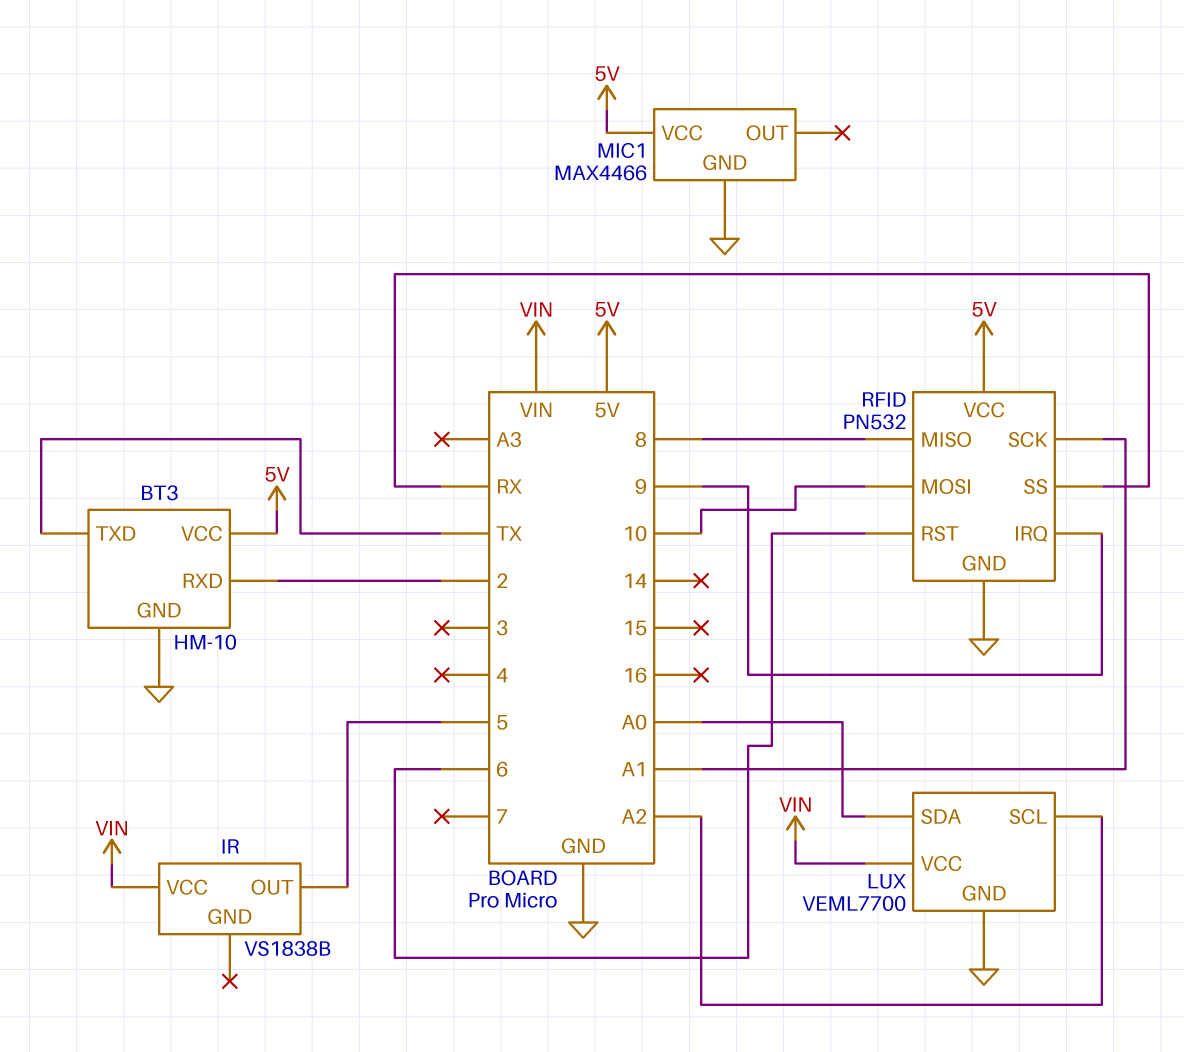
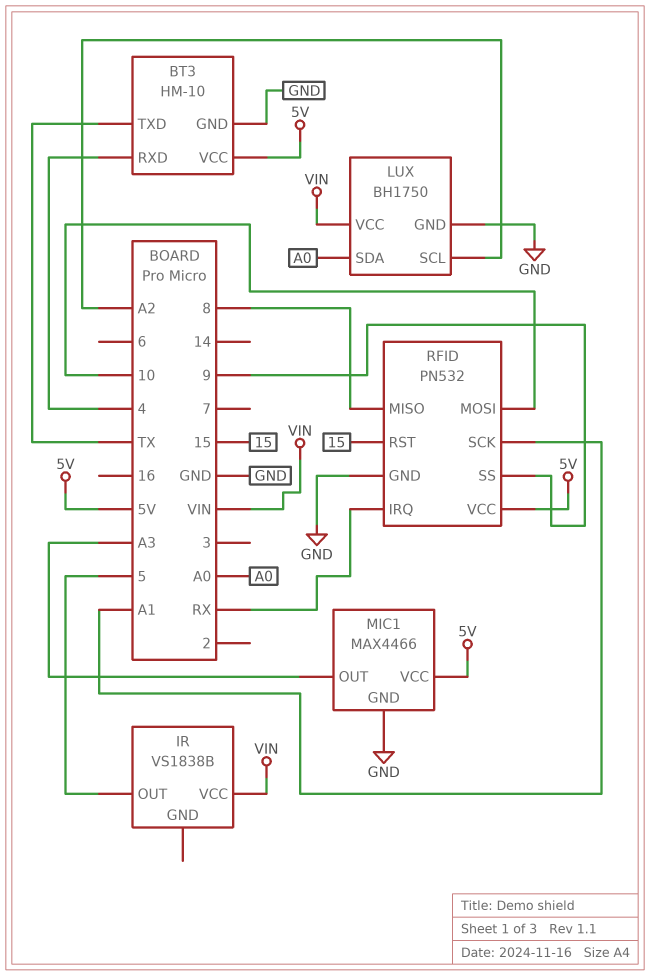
BT3 pin RXD: 2 -> 4
LUX: VEML7700 -> BH1750
MIC1 pin OUT: none -> A3
RFID pin IRQ: 9 -> RX
RFID pin RST: 6 -> 15
RFID pin SS: RX -> 9

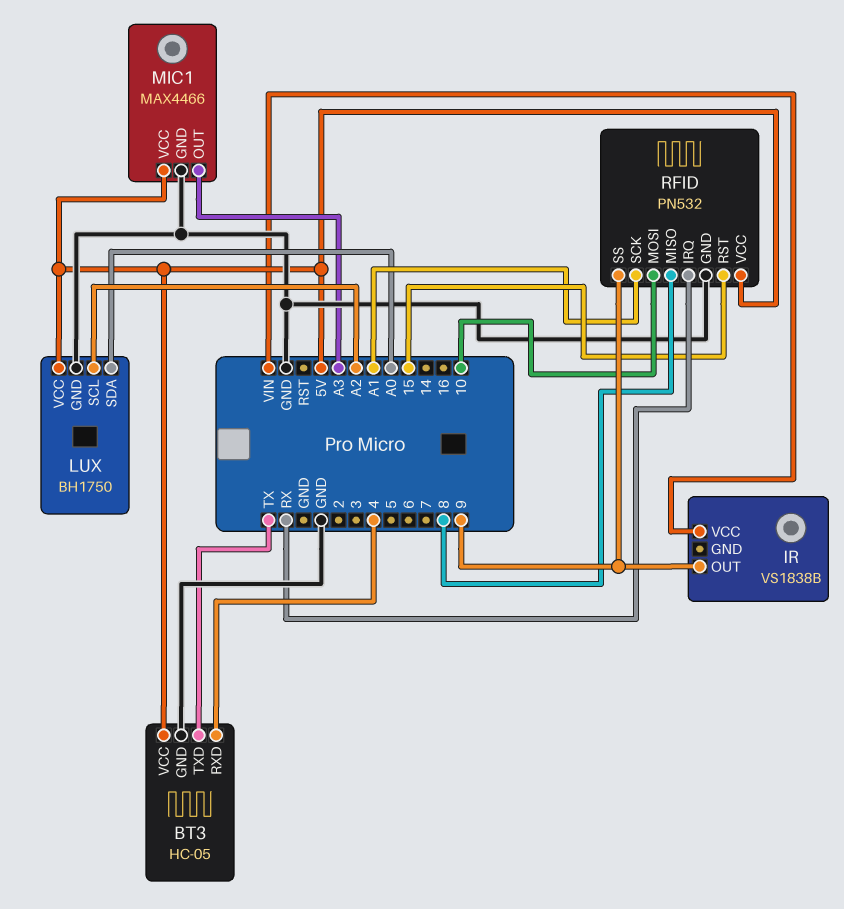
BT3: HM-10 -> HC-05
IR pin OUT: 5 -> 9
LUX pin VCC: VIN -> 5V

